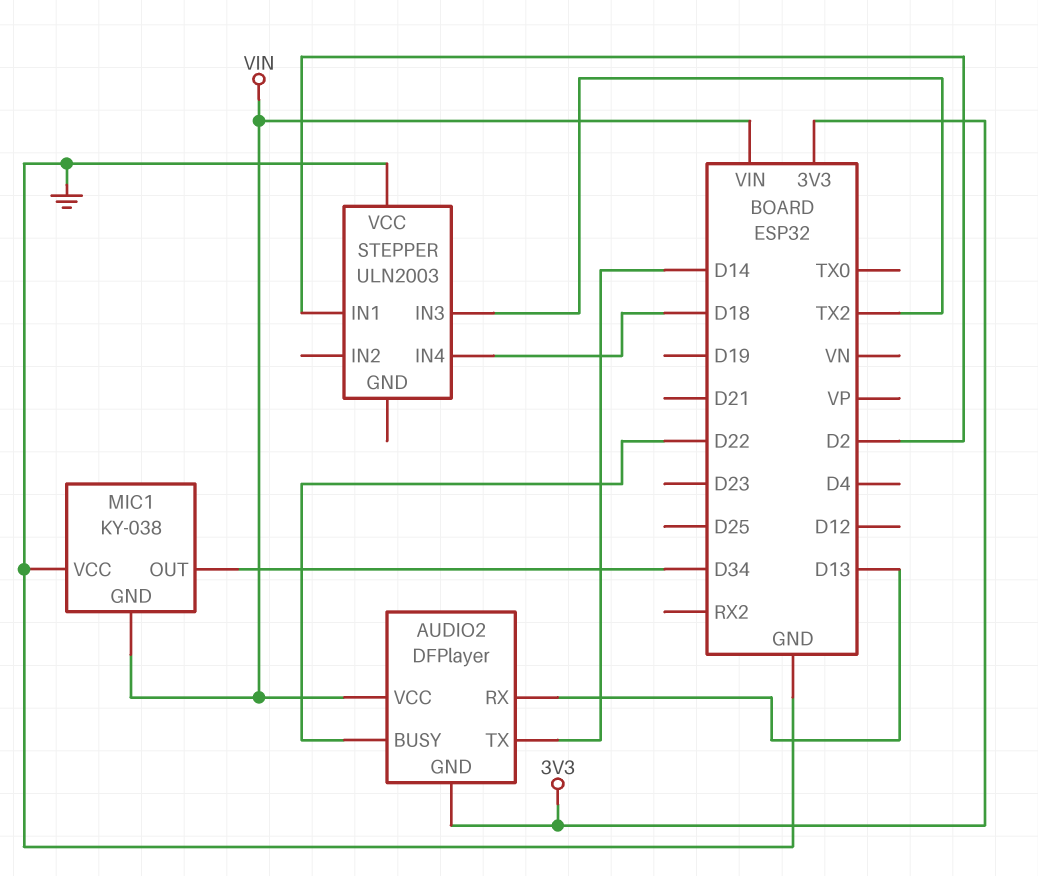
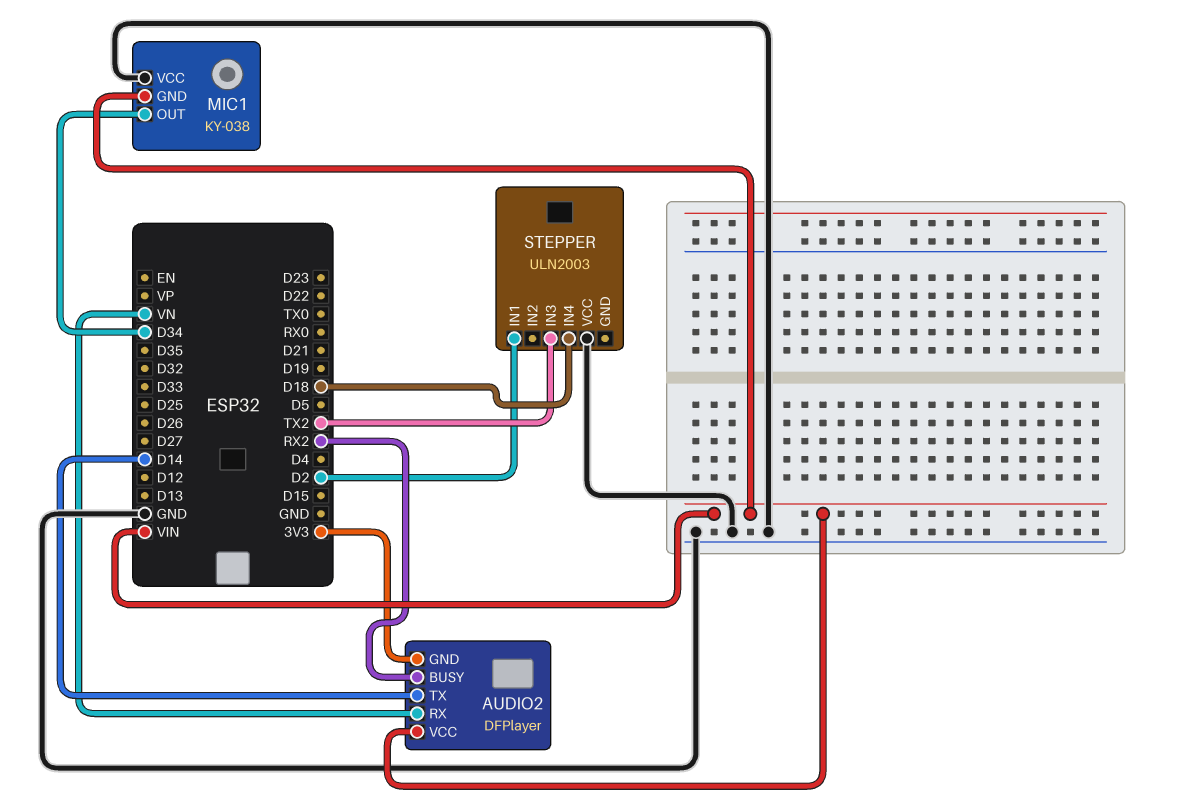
AUDIO2 pin BUSY: D22 -> RX2
AUDIO2 pin RX: D13 -> VN

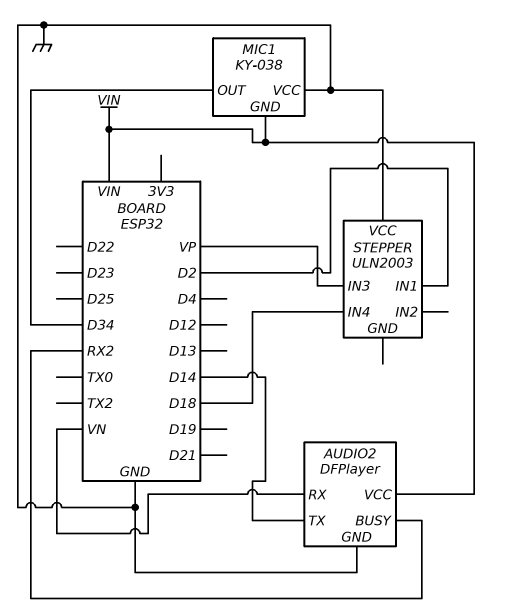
AUDIO2 pin GND: 3V3 -> GND
STEPPER pin IN3: TX2 -> VP

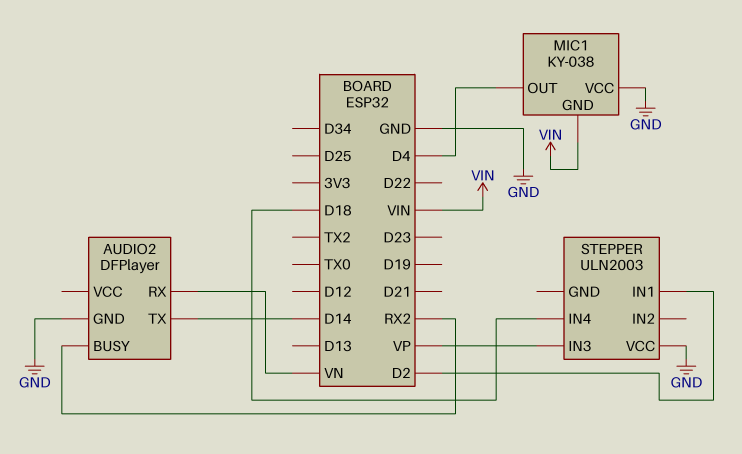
AUDIO2 pin VCC: VIN -> none
MIC1 pin OUT: D34 -> D4

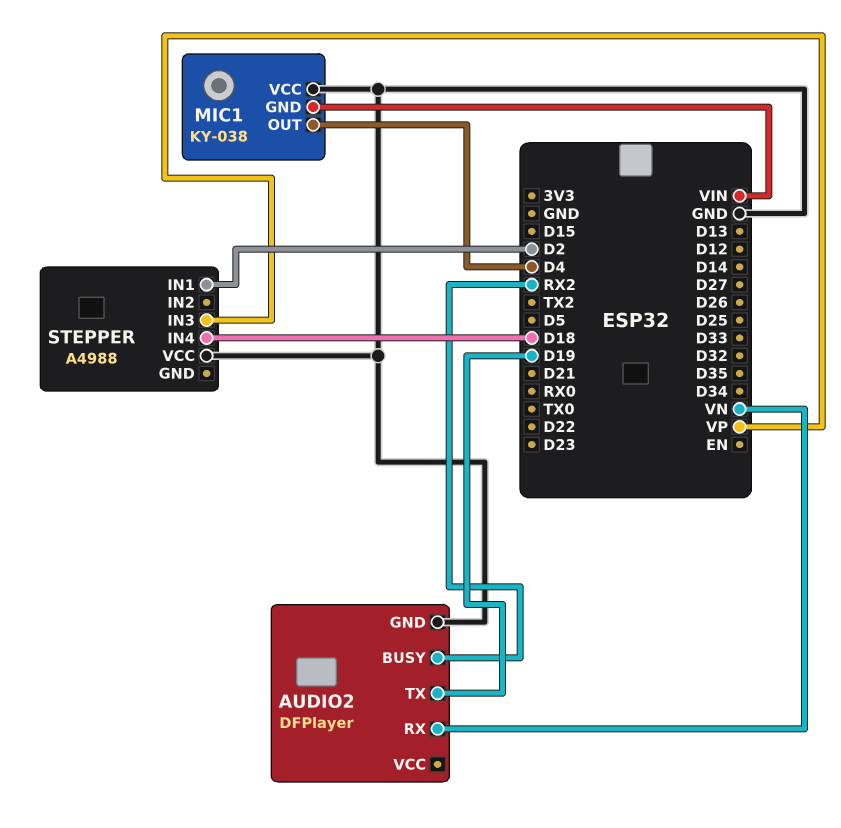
AUDIO2 pin TX: D14 -> D19
STEPPER: ULN2003 -> A4988

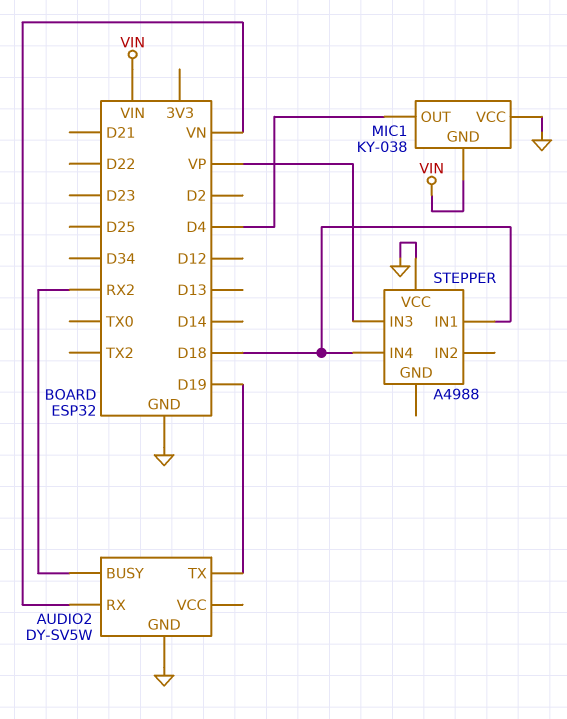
AUDIO2: DFPlayer -> DY-SV5W
STEPPER pin IN1: D2 -> D18

